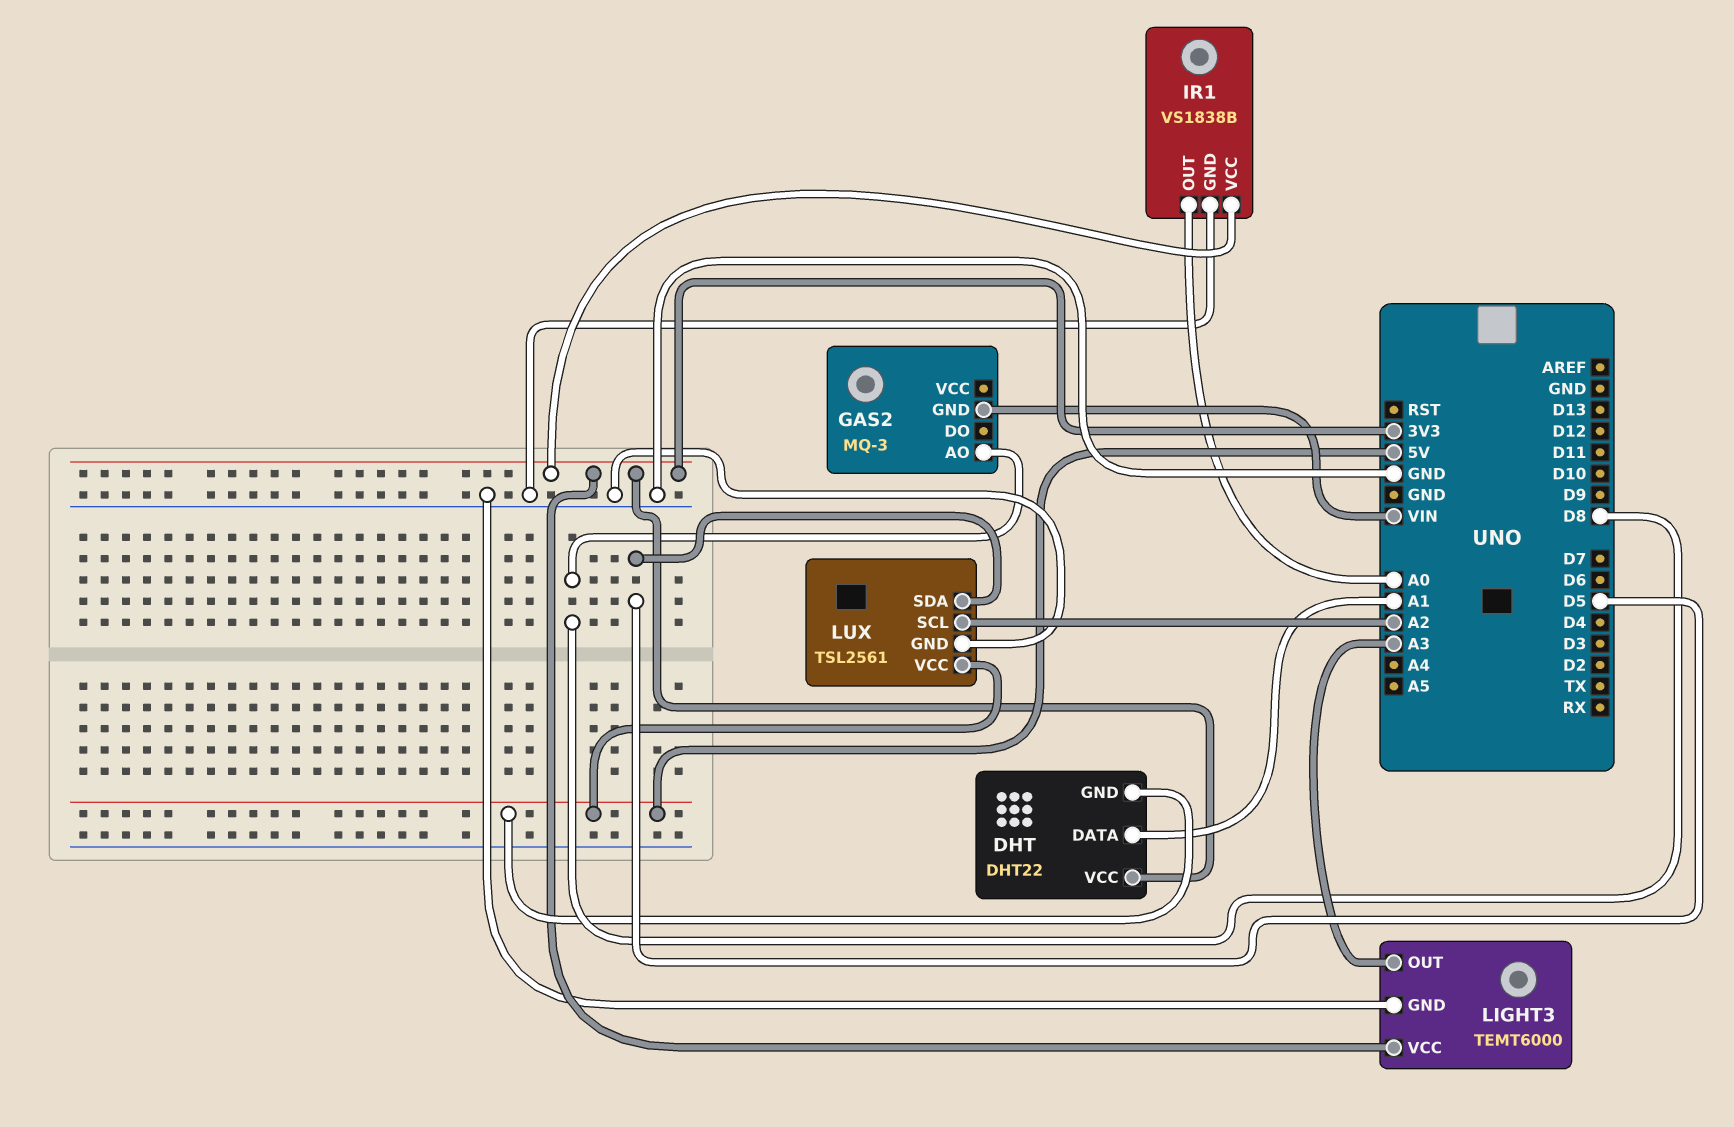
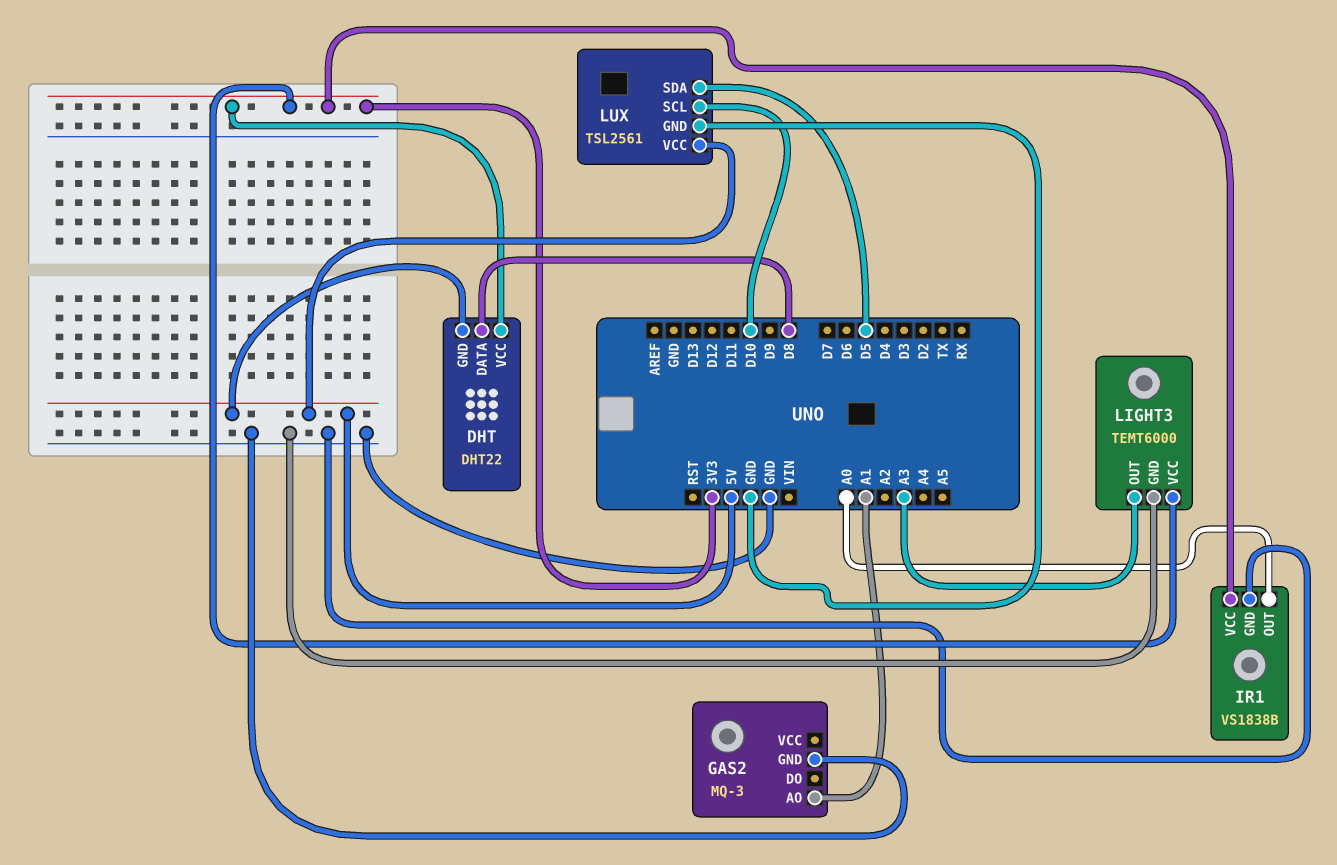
DHT pin DATA: A1 -> D8
GAS2 pin AO: D8 -> A1
GAS2 pin GND: VIN -> GND
LUX pin SCL: A2 -> D10

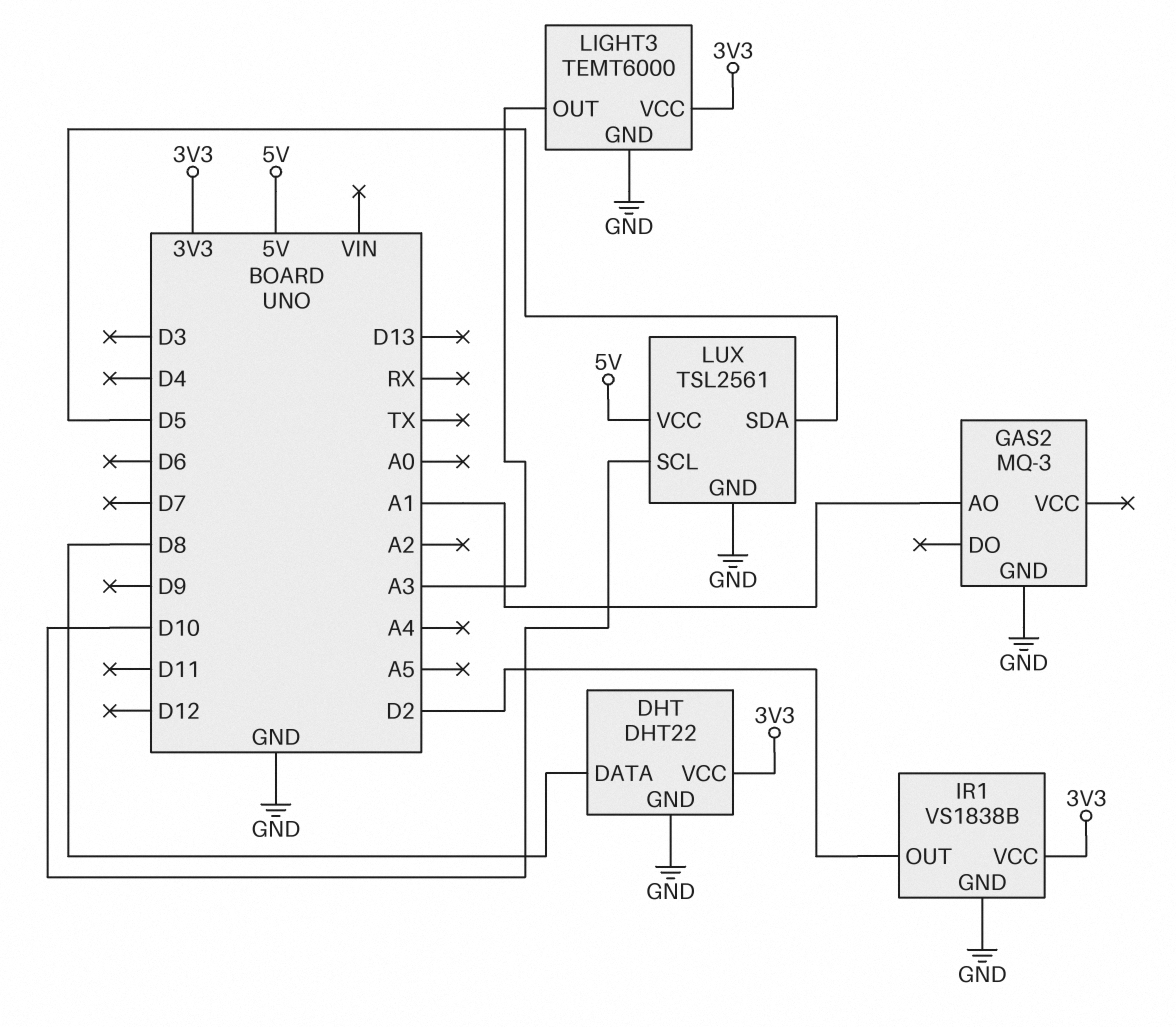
DHT pin GND: 5V -> GND
IR1 pin OUT: A0 -> D2

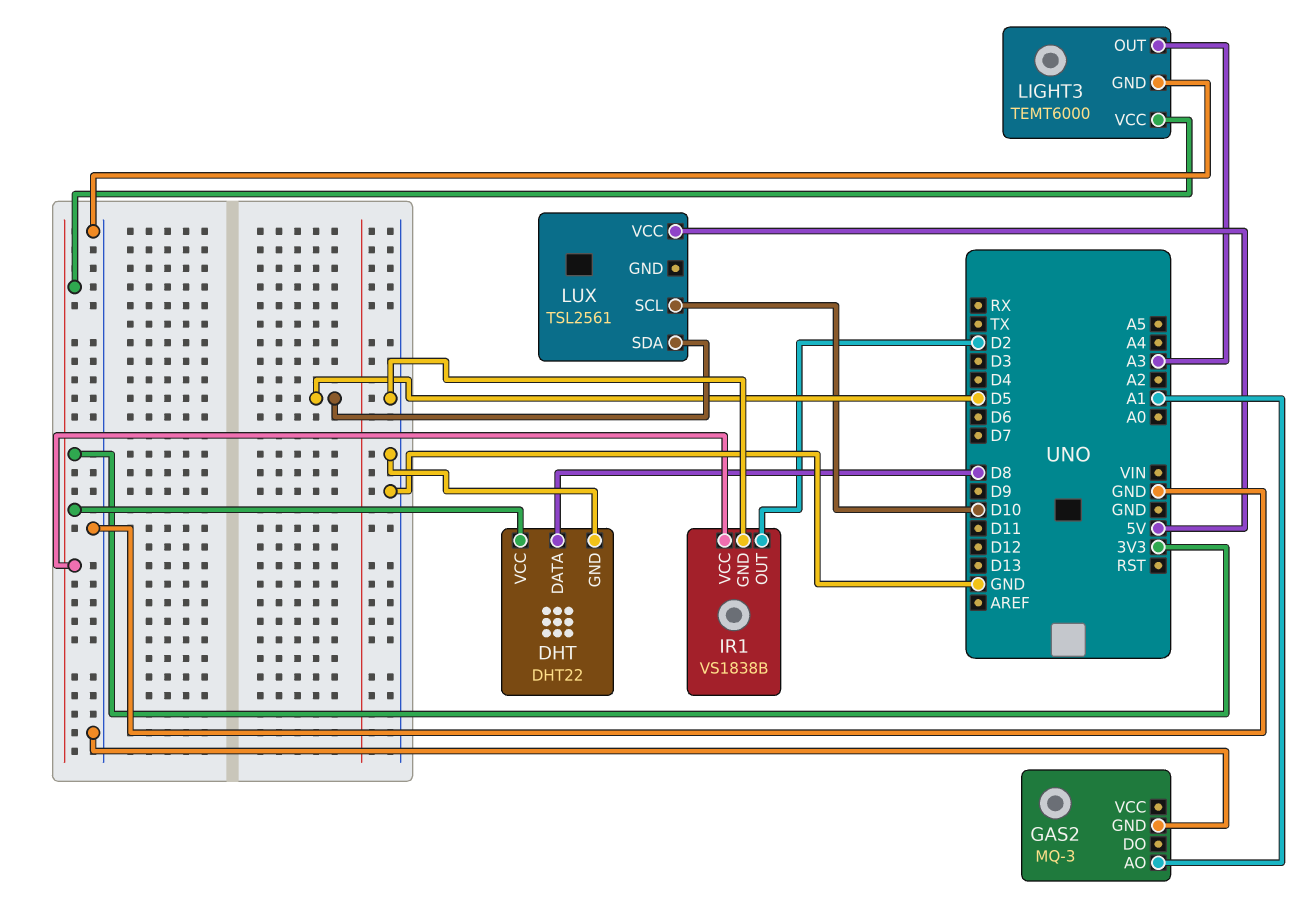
LUX pin GND: GND -> none

